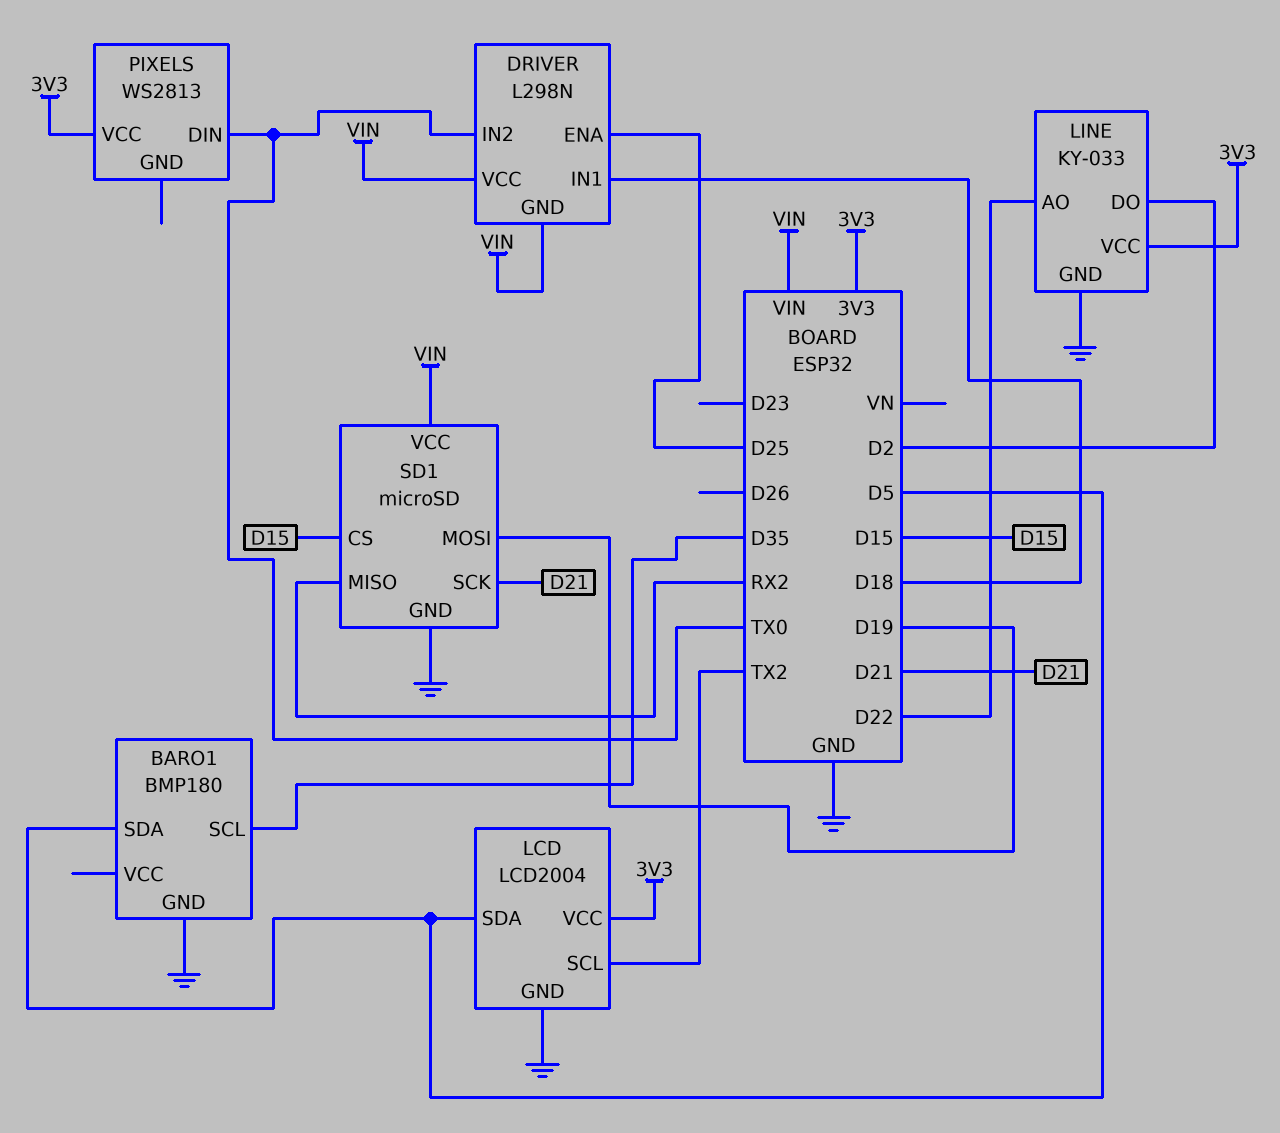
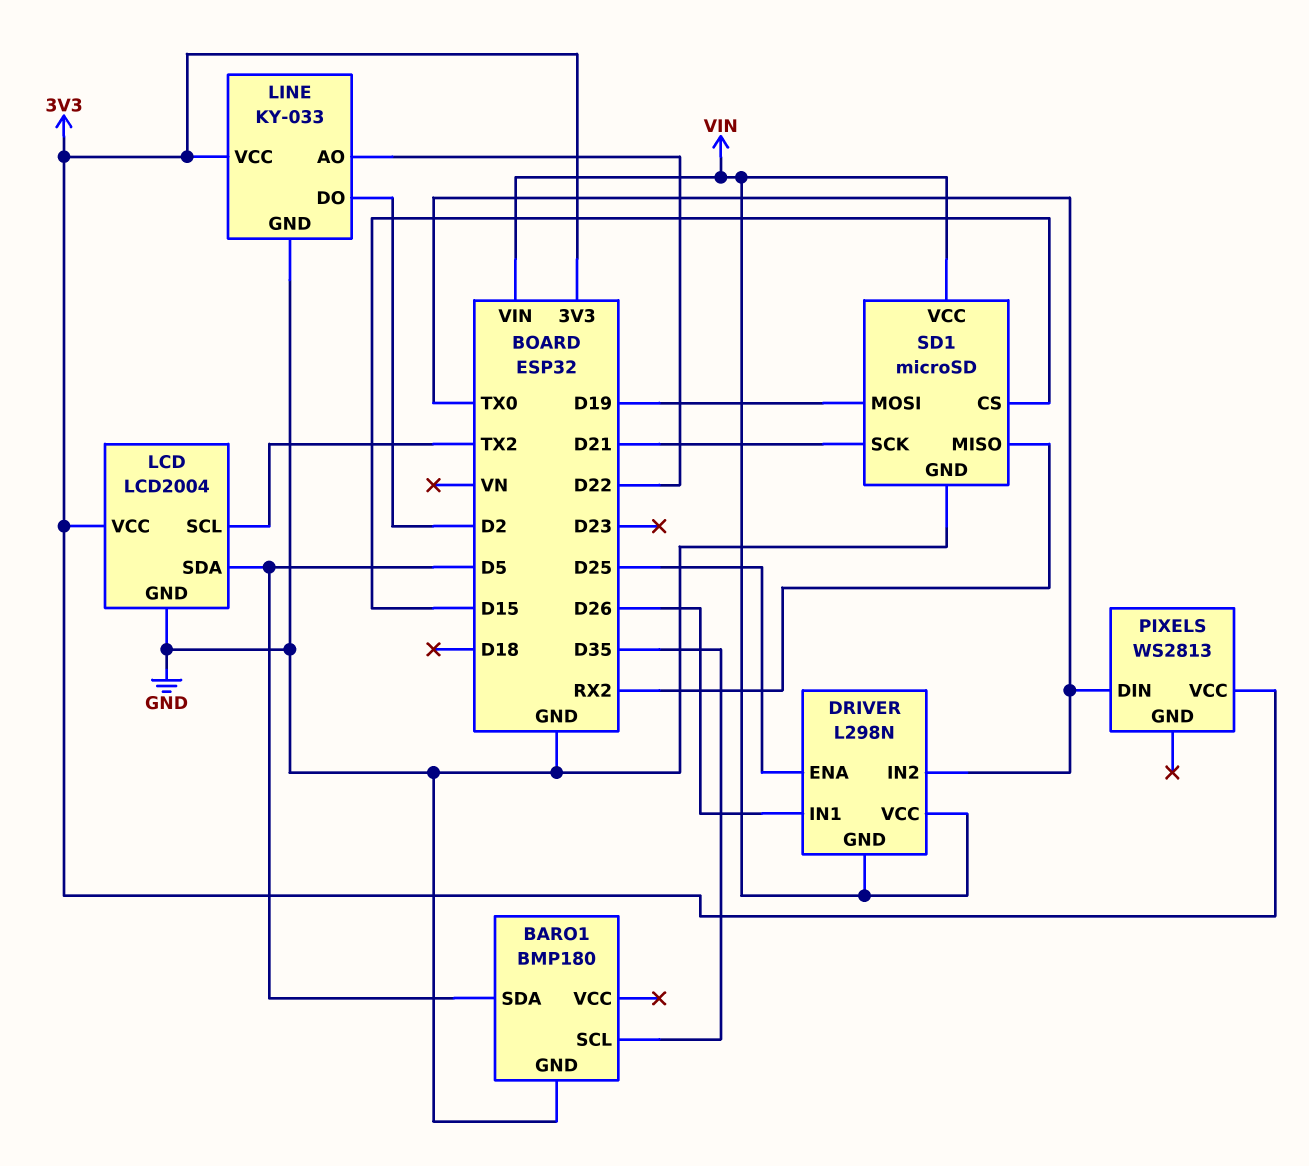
DRIVER pin IN1: D18 -> D26

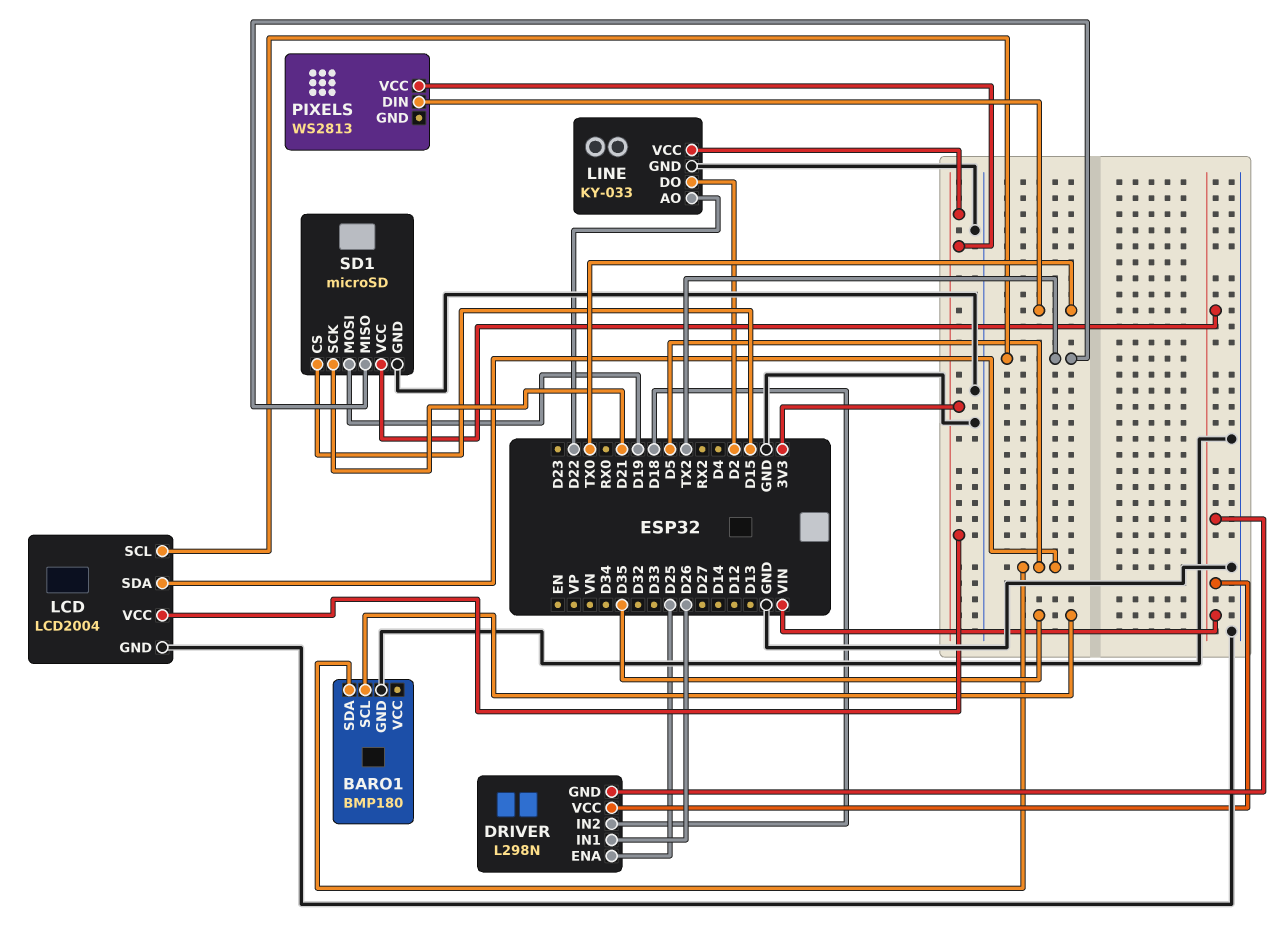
DRIVER pin IN2: TX0 -> D18
SD1 pin MISO: RX2 -> TX2

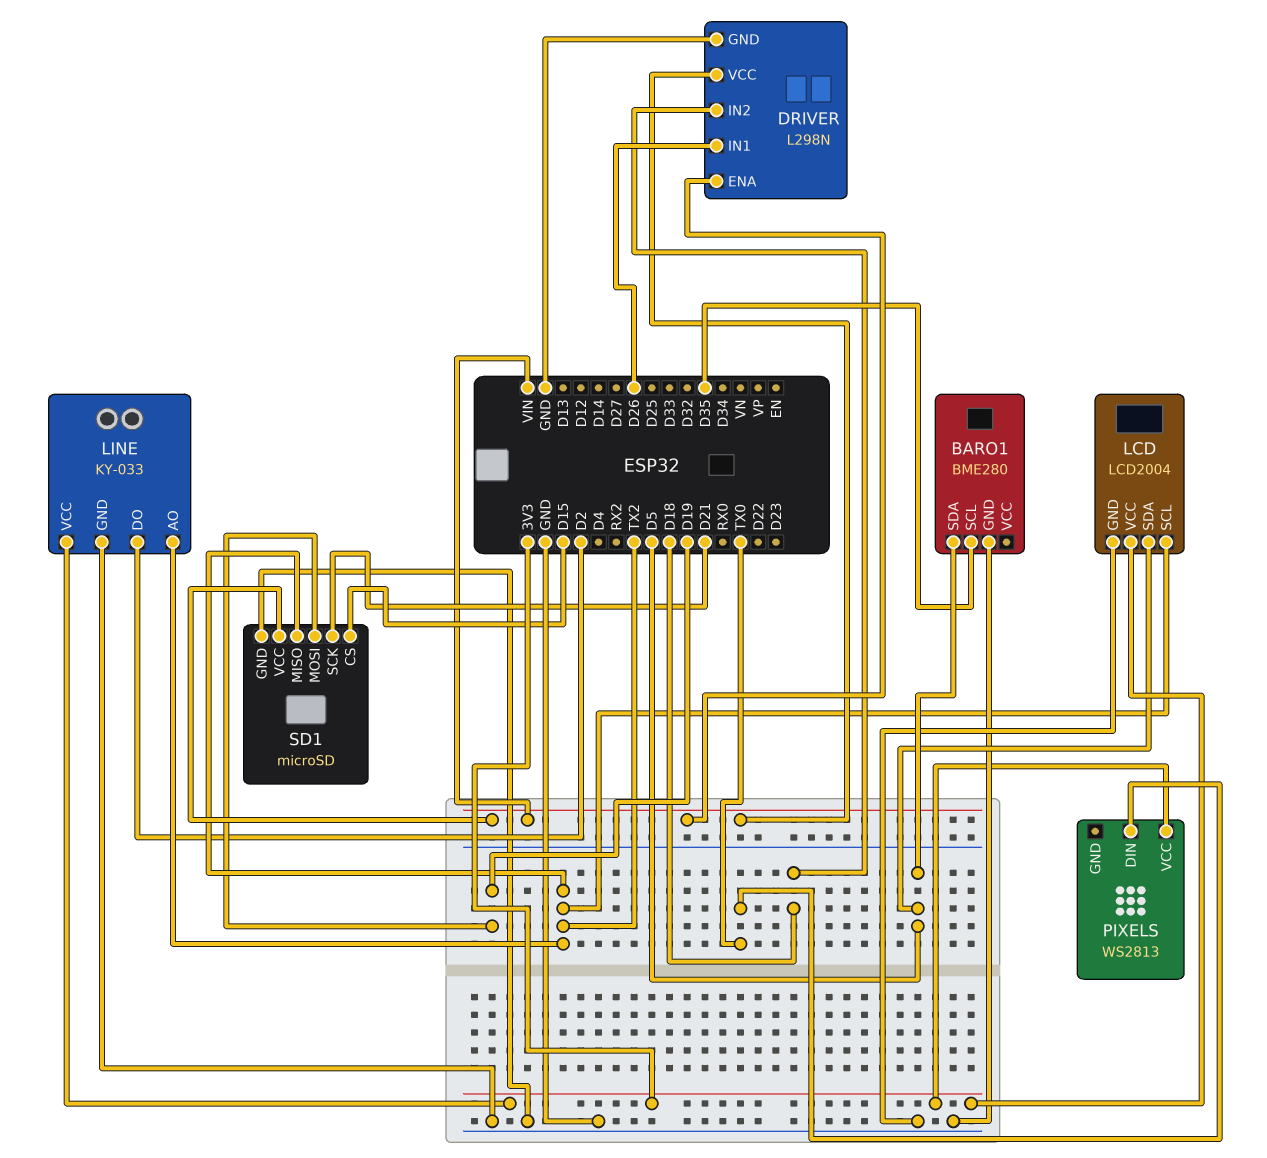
BARO1: BMP180 -> BME280
DRIVER pin ENA: D25 -> VIN
DRIVER pin GND: VIN -> GND
LINE pin AO: D22 -> TX2

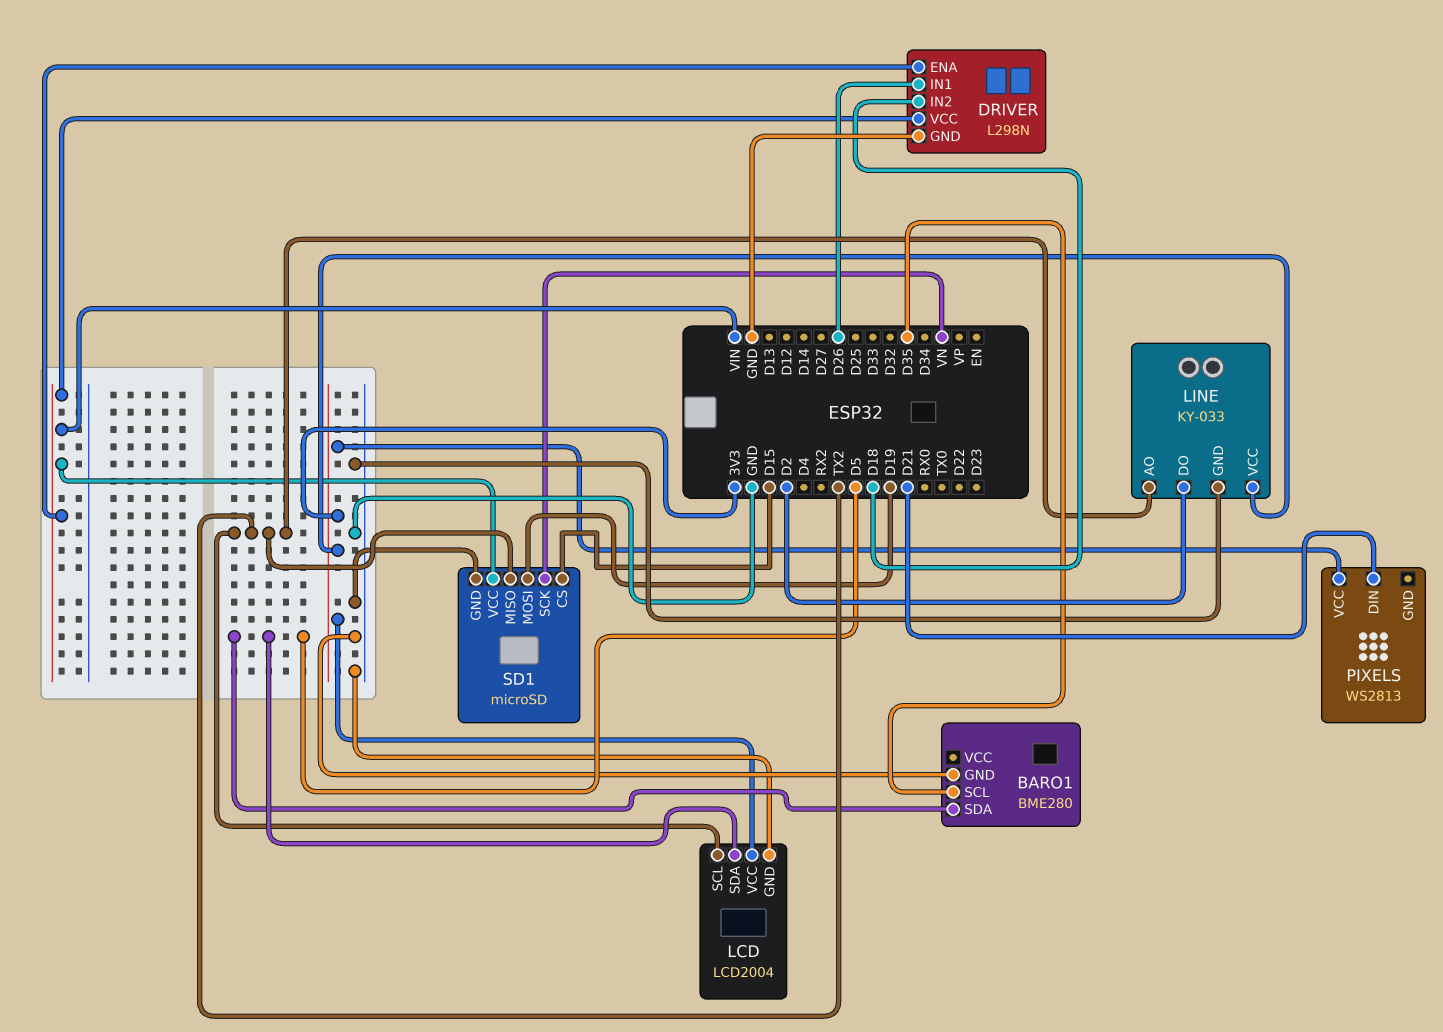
PIXELS pin DIN: TX0 -> D21
SD1 pin SCK: D21 -> VN

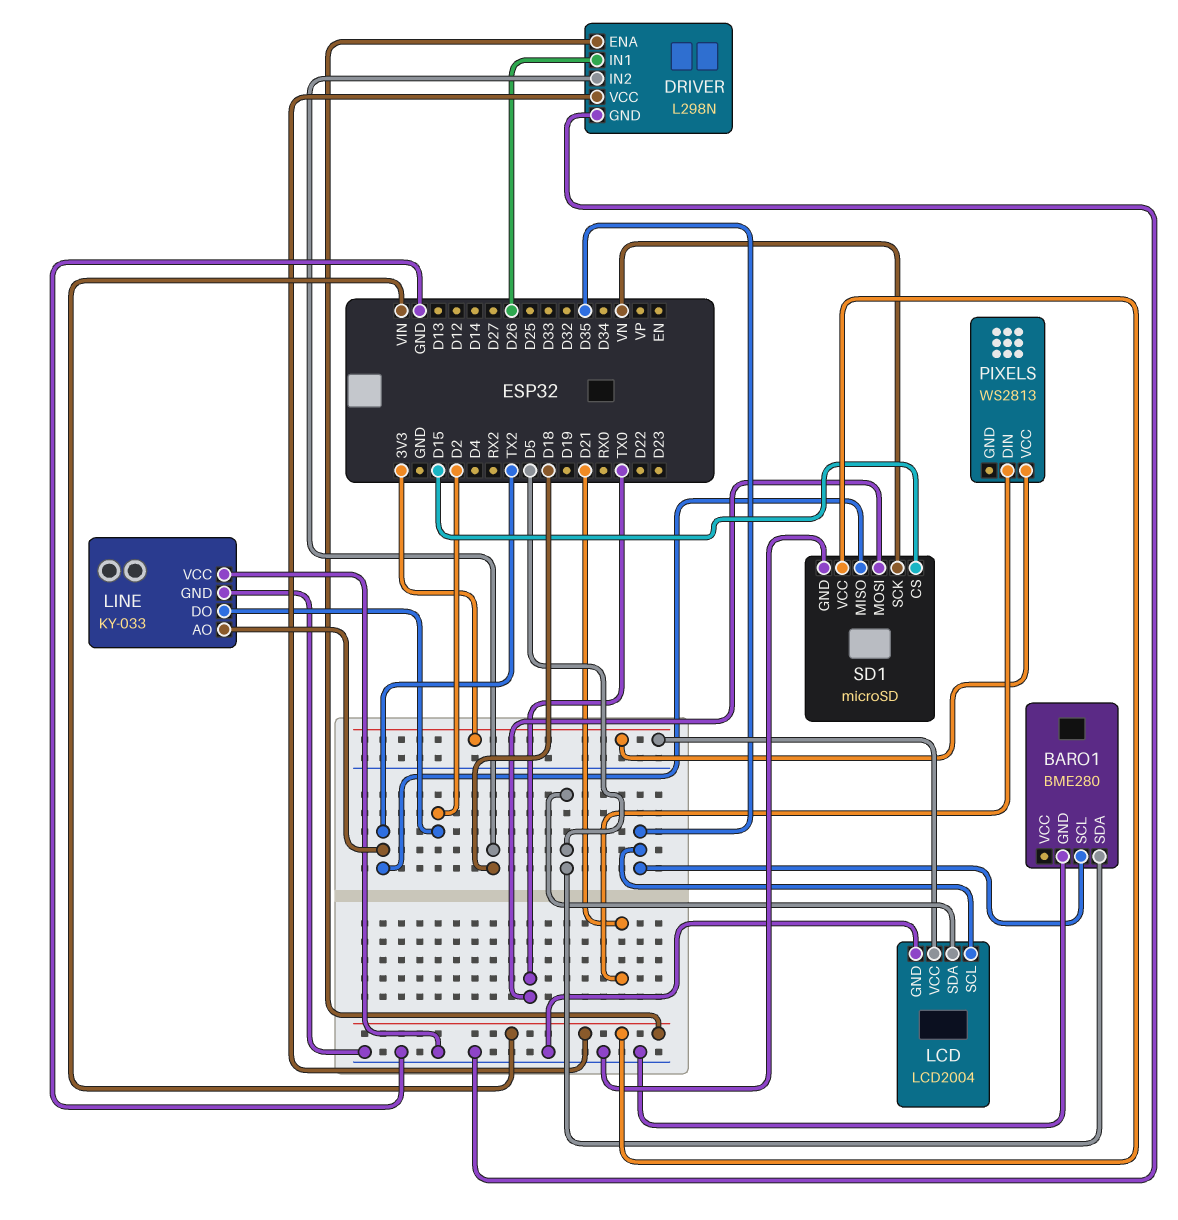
LCD pin SCL: TX2 -> D35
LINE pin VCC: 3V3 -> GND
SD1 pin MOSI: D19 -> TX0

